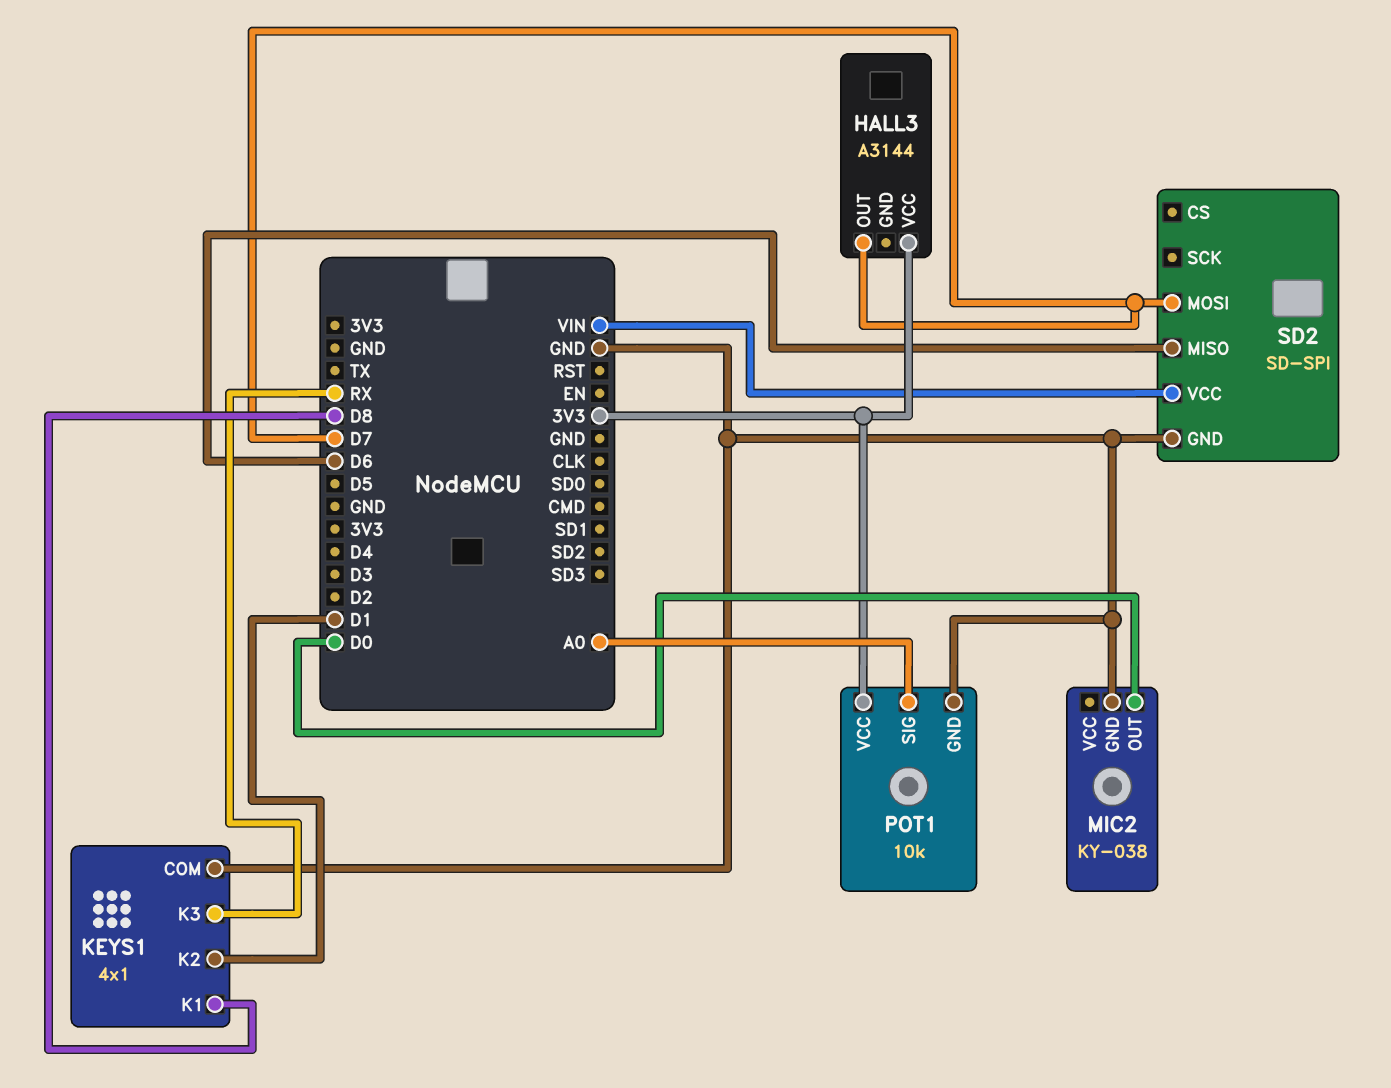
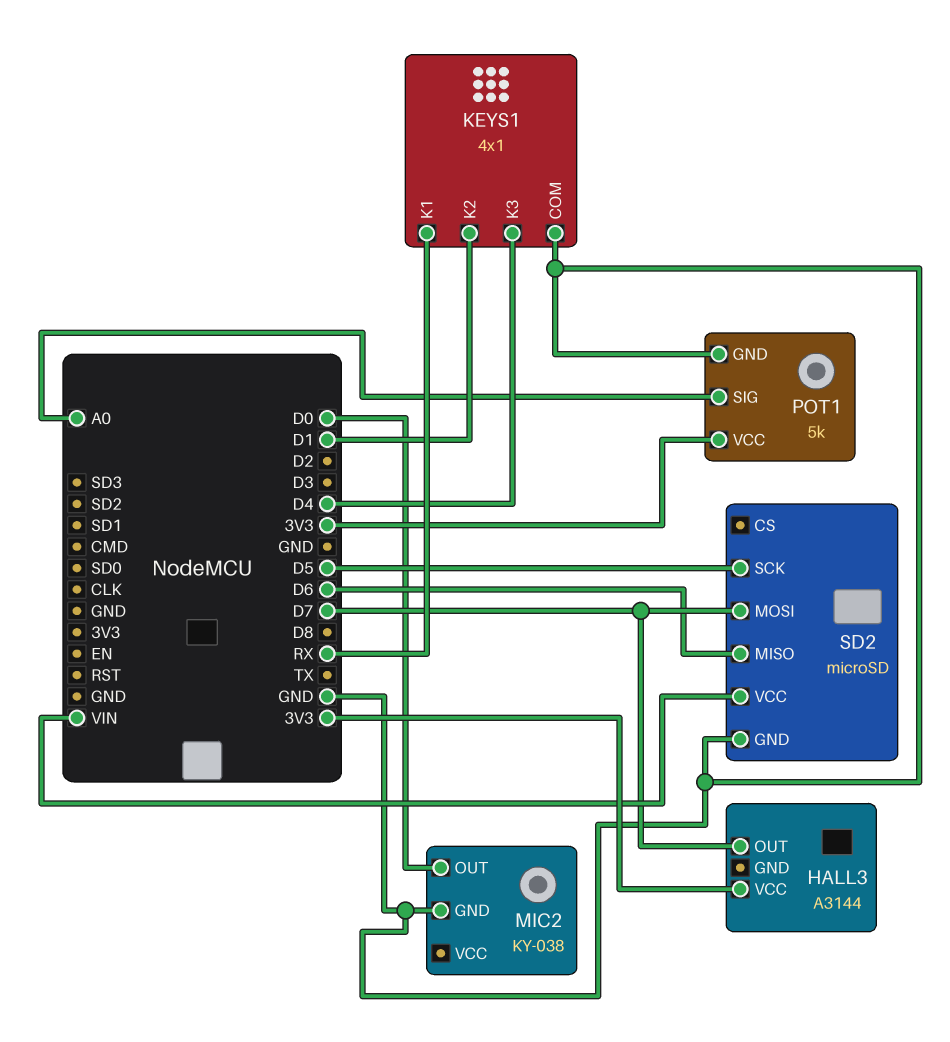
KEYS1 pin K1: D8 -> RX
KEYS1 pin K3: RX -> D4
POT1: 10k -> 5k
SD2: SD-SPI -> microSD
SD2 pin SCK: none -> D5

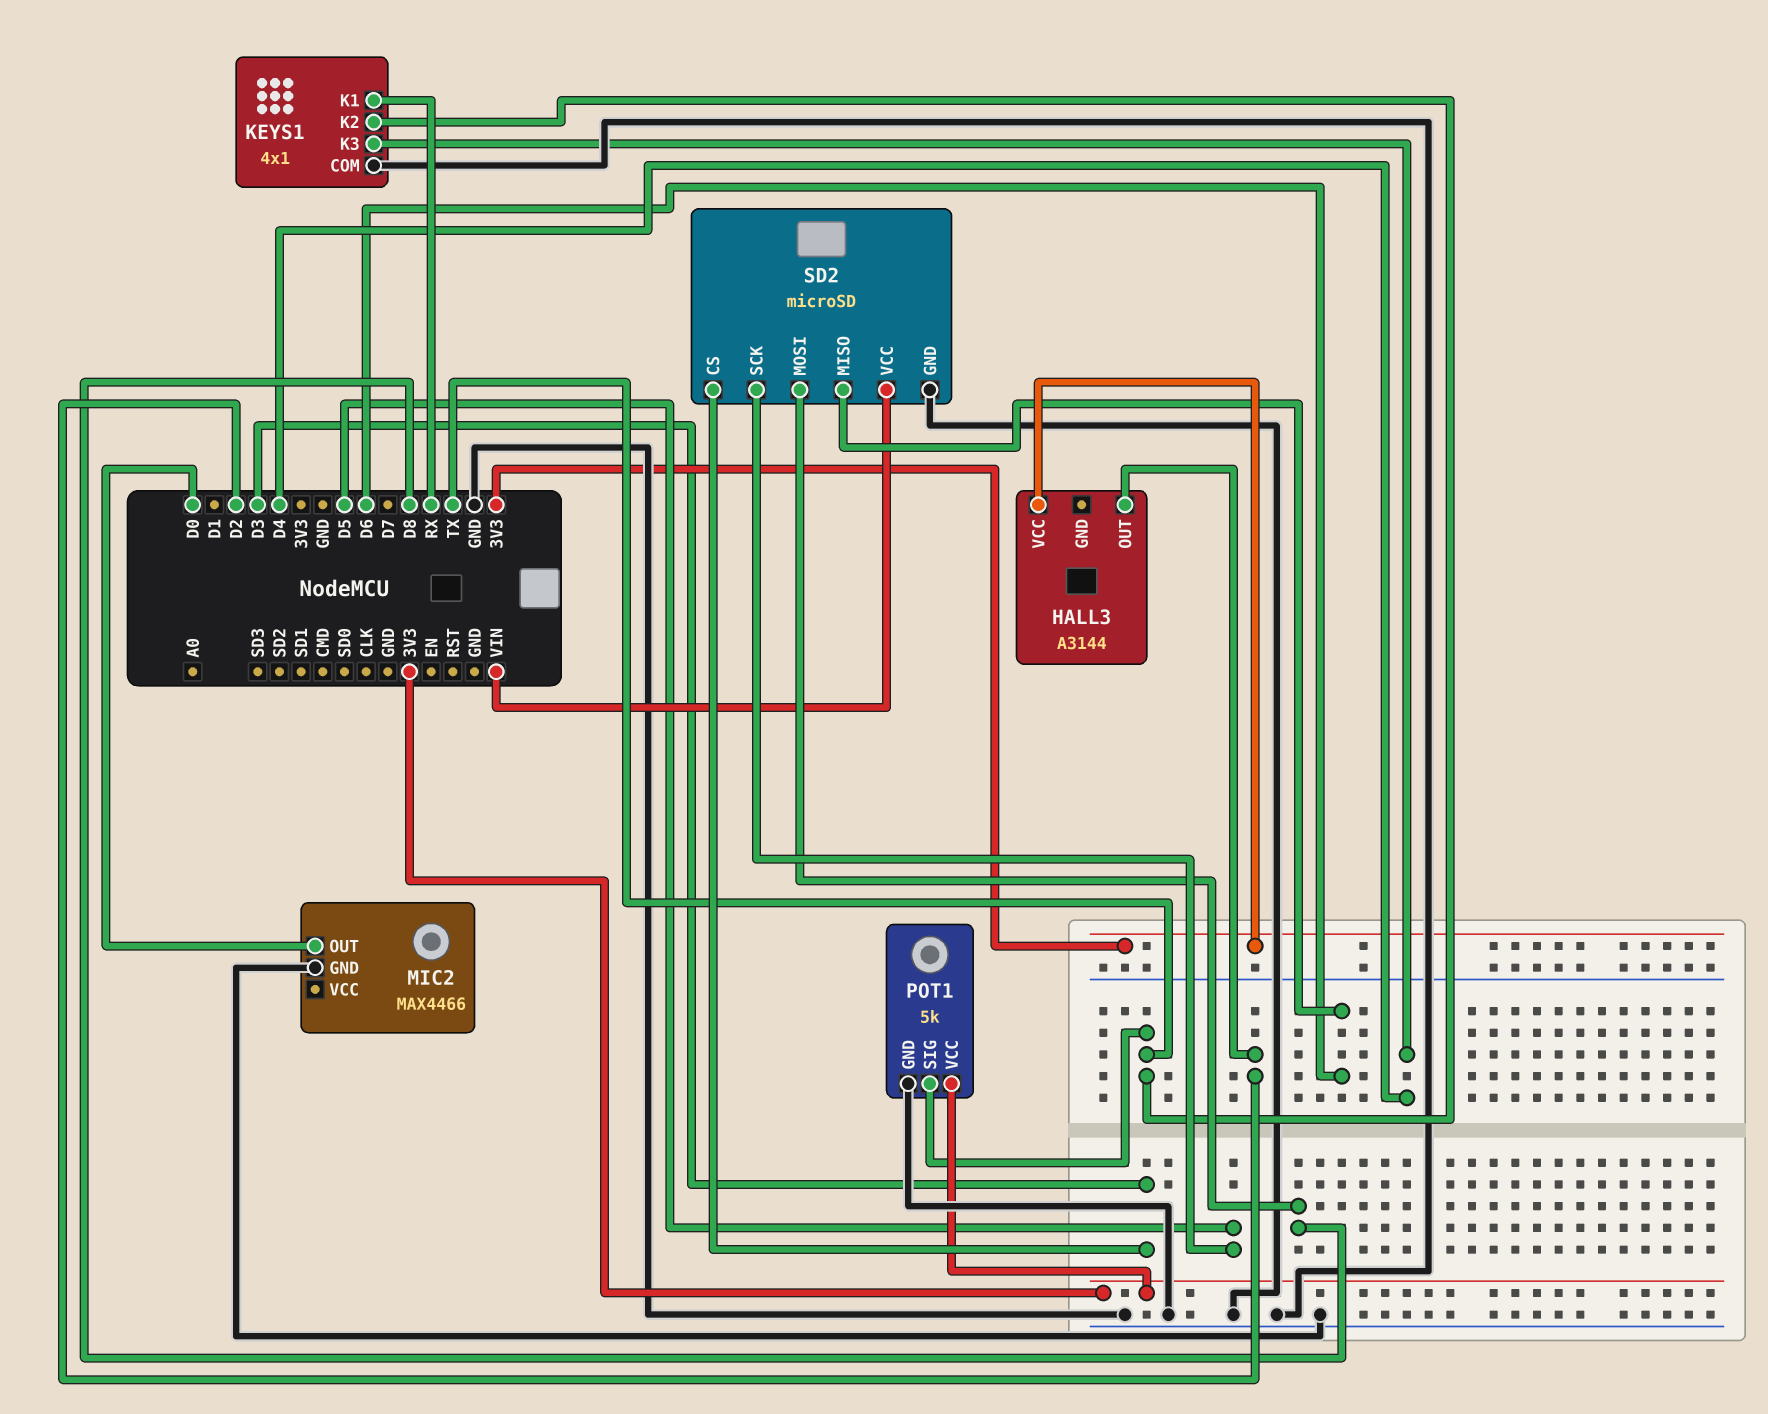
HALL3 pin OUT: D7 -> D2
KEYS1 pin K2: D1 -> TX
MIC2: KY-038 -> MAX4466
POT1 pin SIG: A0 -> TX
SD2 pin CS: none -> D3
SD2 pin MOSI: D7 -> D8

